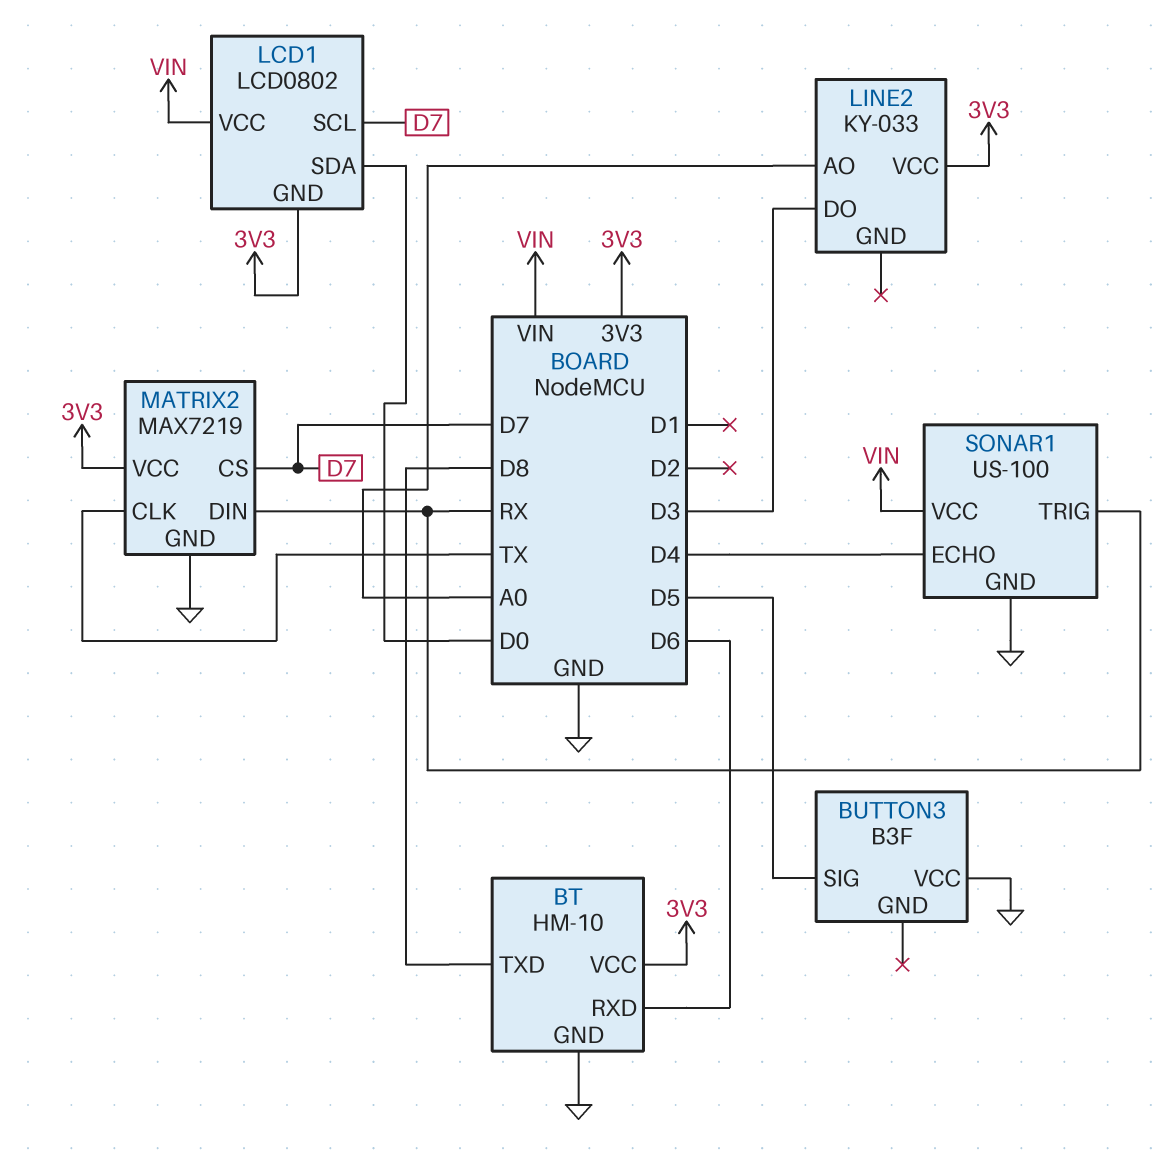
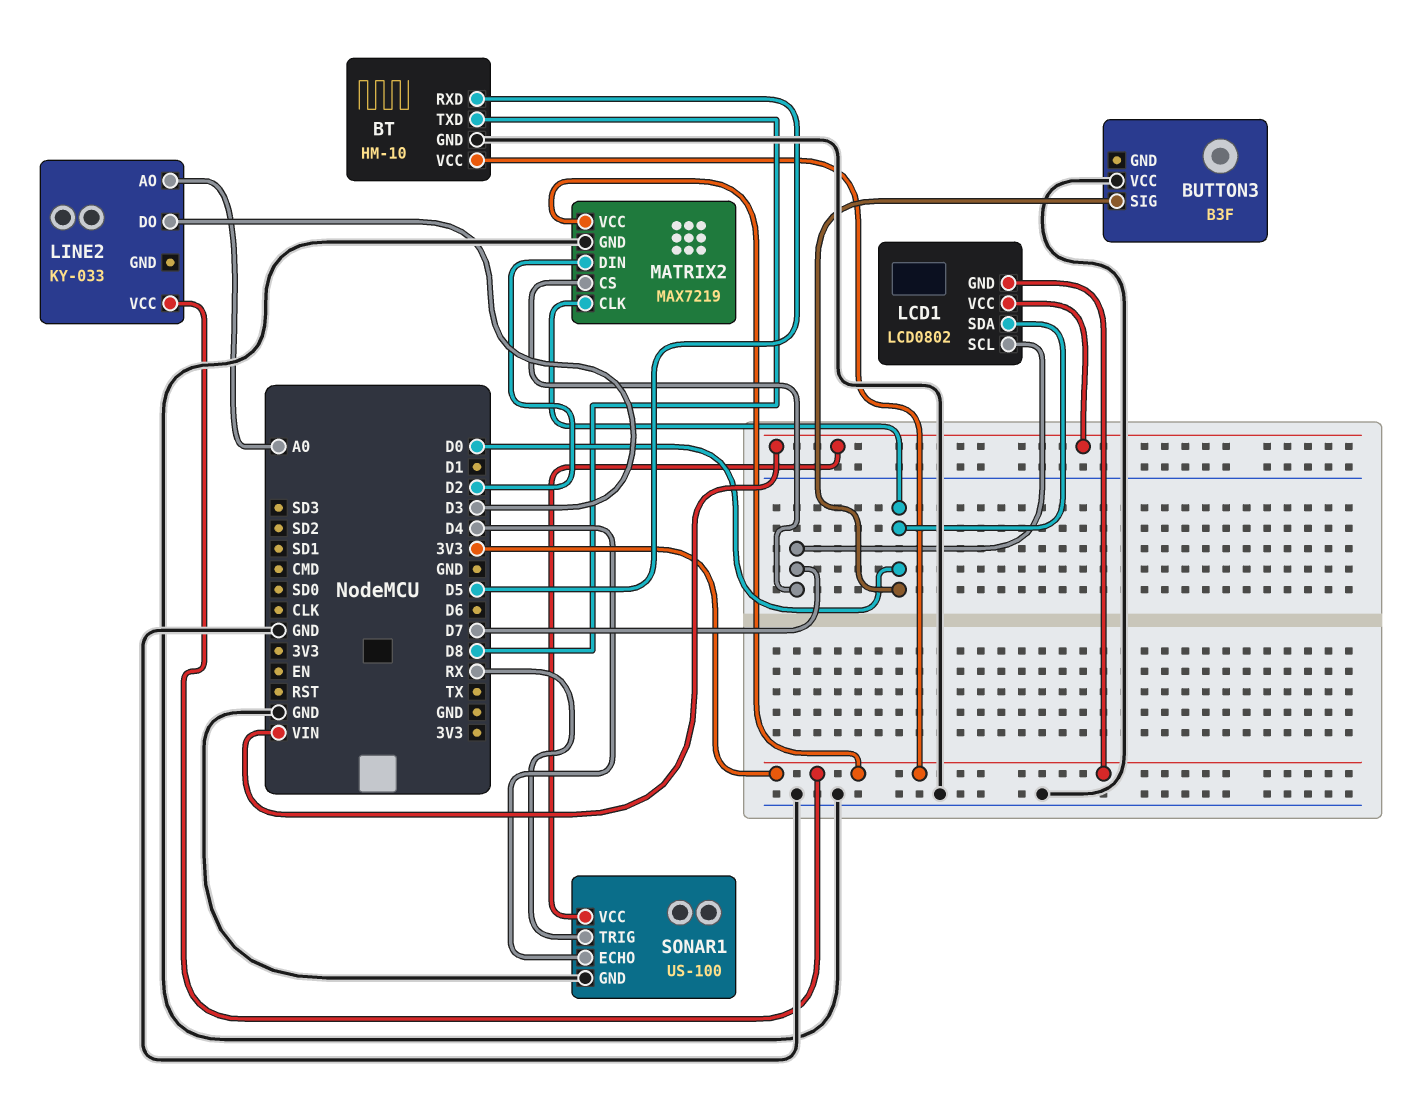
BT pin RXD: D6 -> D5
BUTTON3 pin SIG: D5 -> D0
MATRIX2 pin CLK: TX -> D0
MATRIX2 pin DIN: RX -> D2

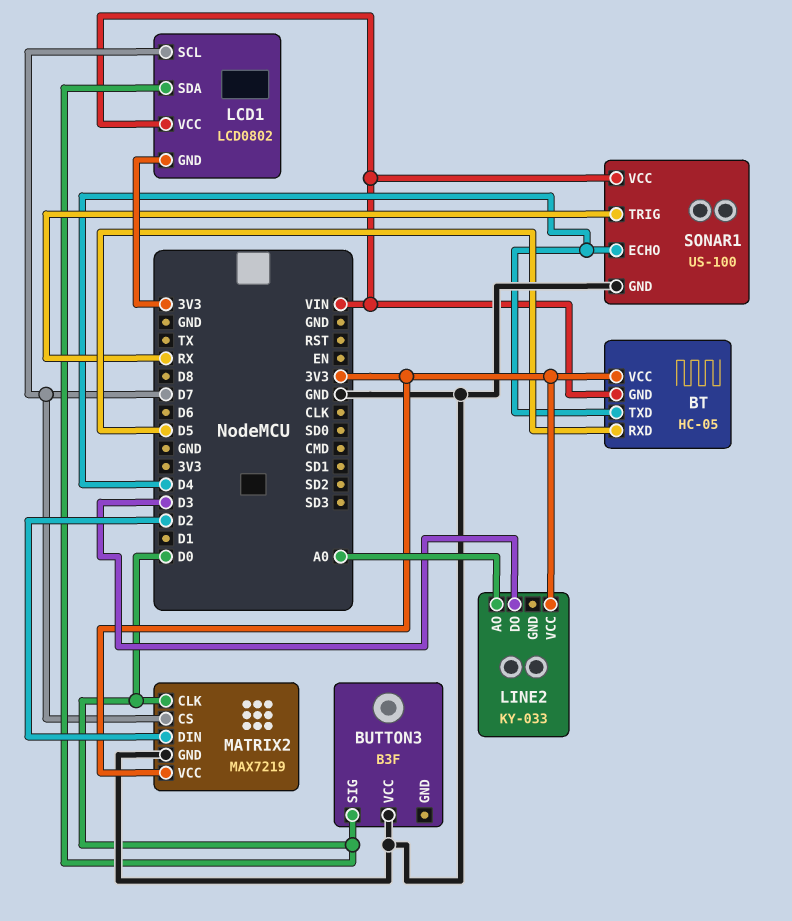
BT: HM-10 -> HC-05
BT pin GND: GND -> VIN
BT pin TXD: D8 -> D4

